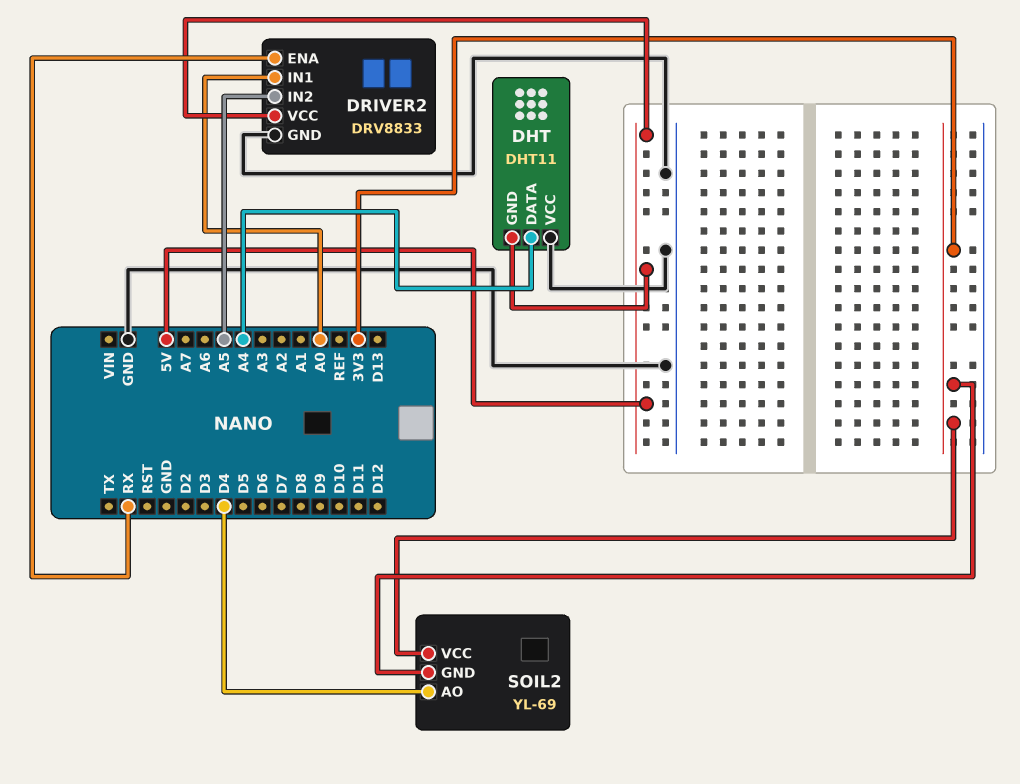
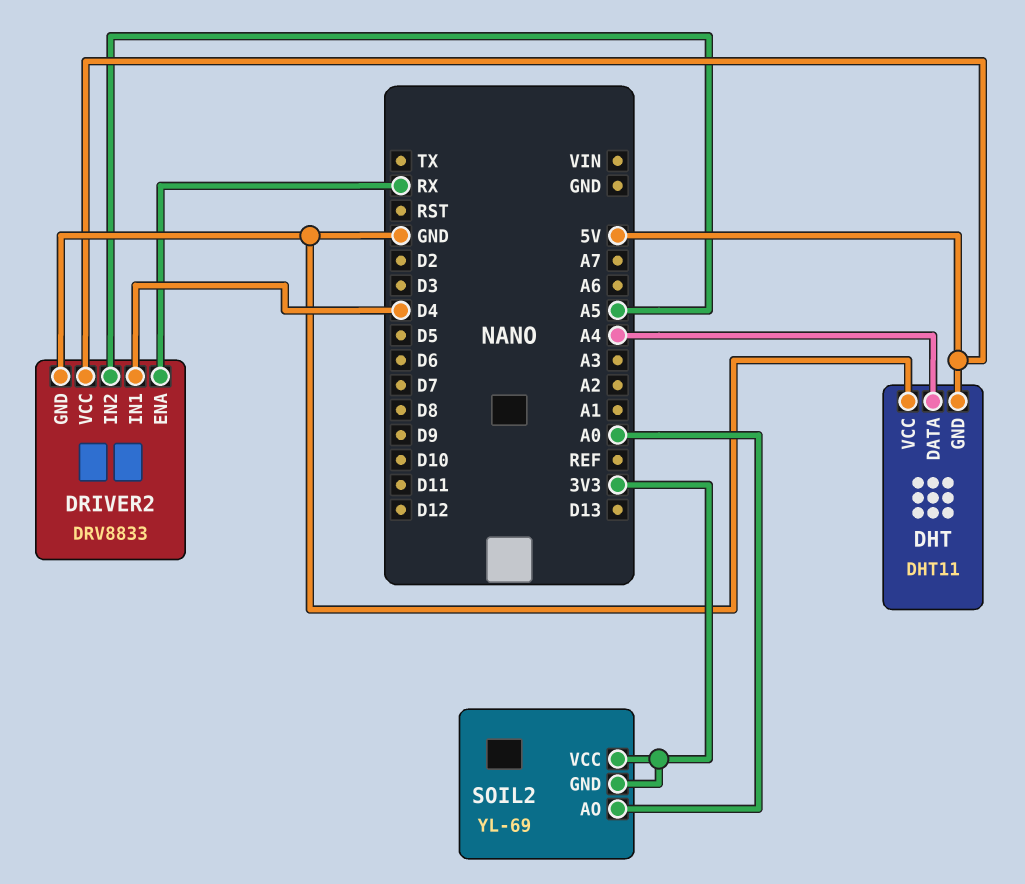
DRIVER2 pin IN1: A0 -> D4
SOIL2 pin AO: D4 -> A0

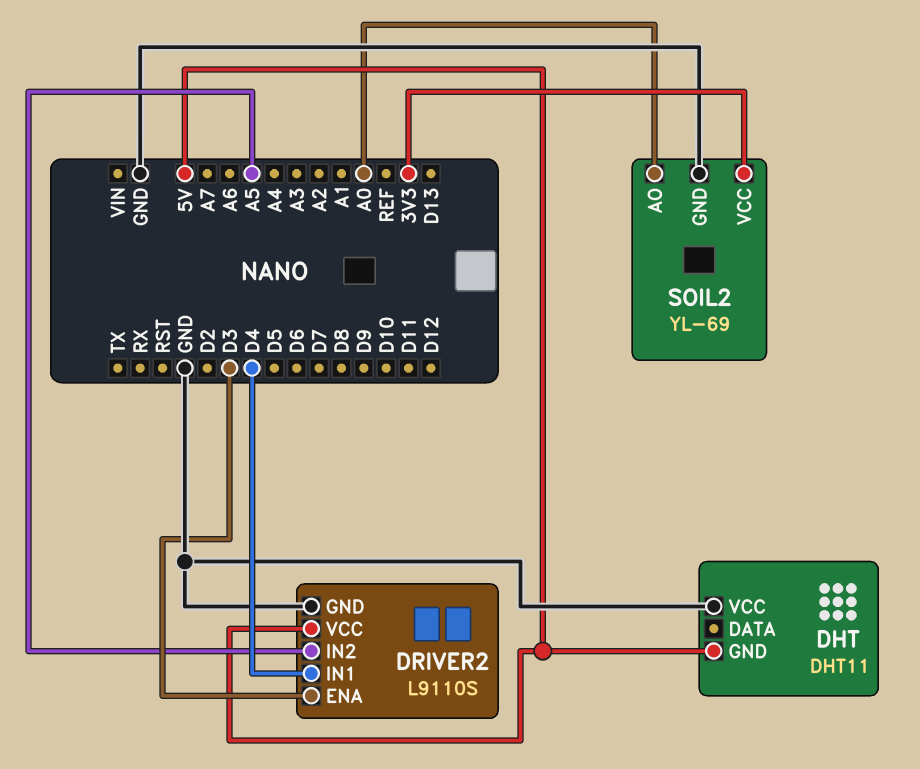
DHT pin DATA: A4 -> none
DRIVER2: DRV8833 -> L9110S
DRIVER2 pin ENA: RX -> D3
SOIL2 pin GND: 3V3 -> GND

